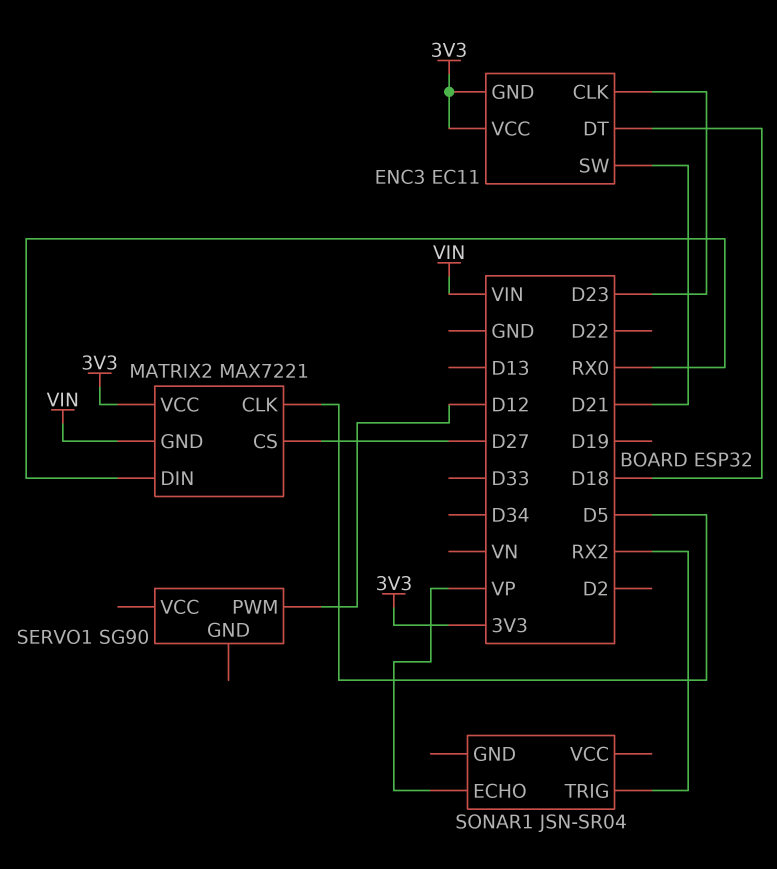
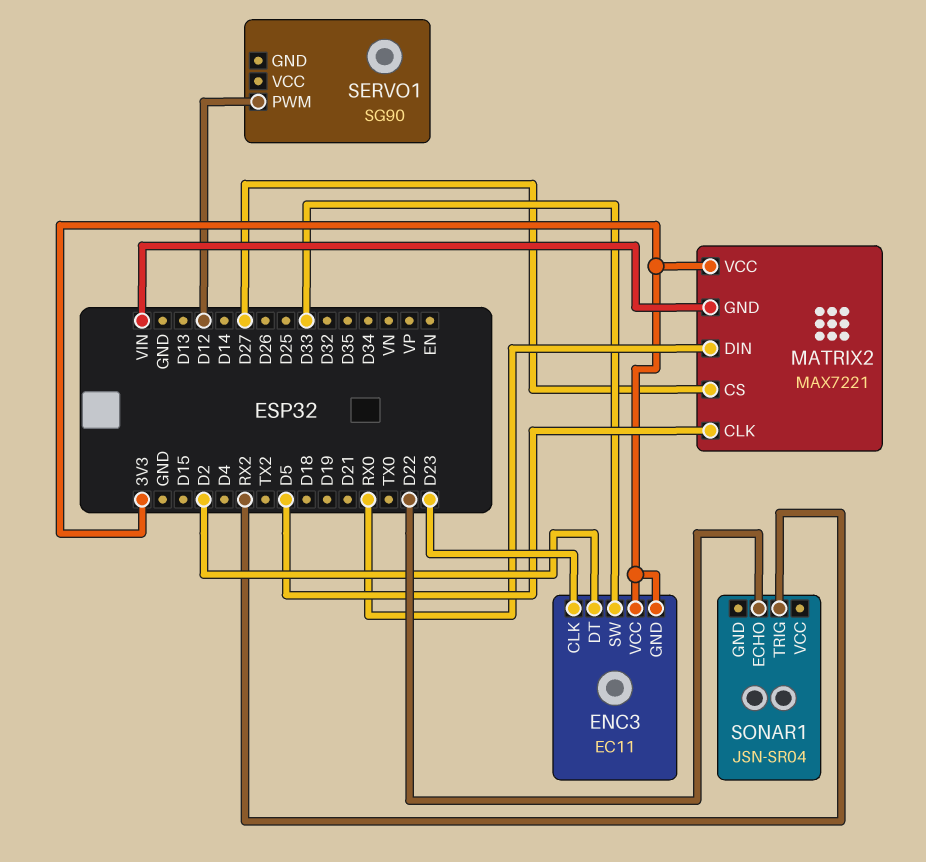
ENC3 pin DT: D18 -> D2
ENC3 pin SW: D21 -> D33
SONAR1 pin ECHO: VP -> D22

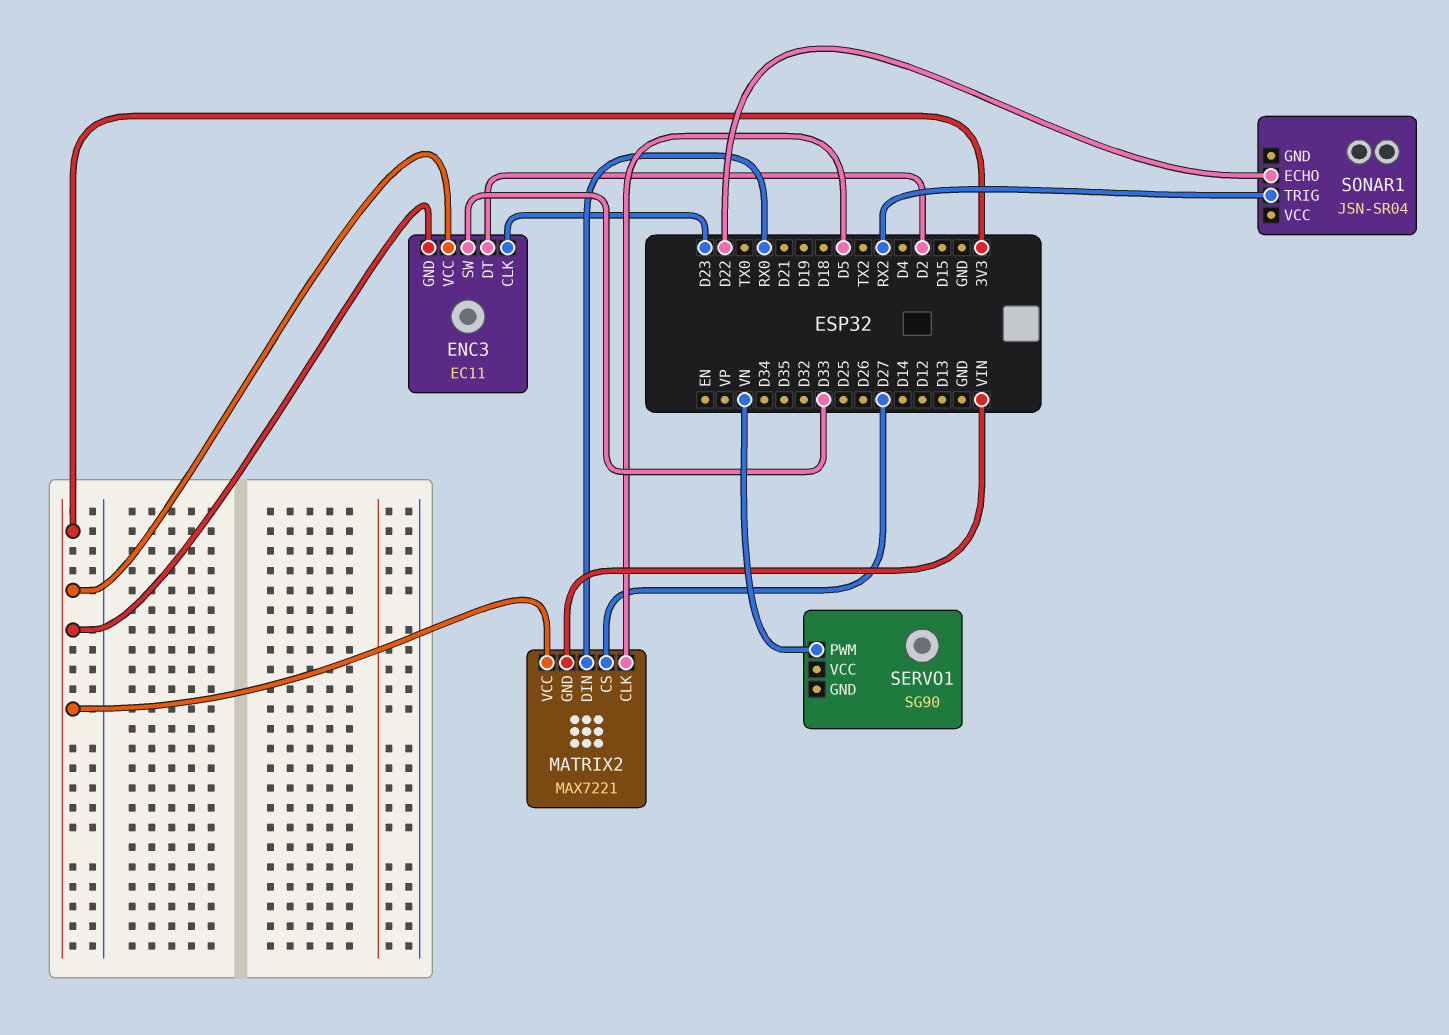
SERVO1 pin PWM: D12 -> VN

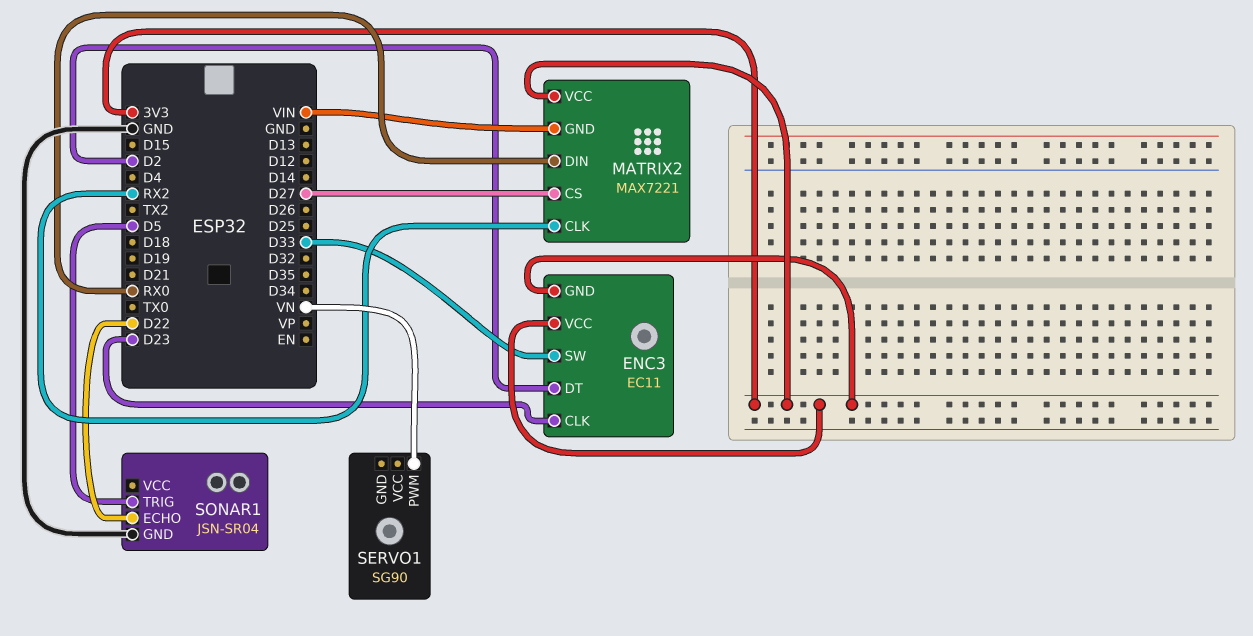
MATRIX2 pin CLK: D5 -> RX2
SONAR1 pin GND: none -> GND
SONAR1 pin TRIG: RX2 -> D5

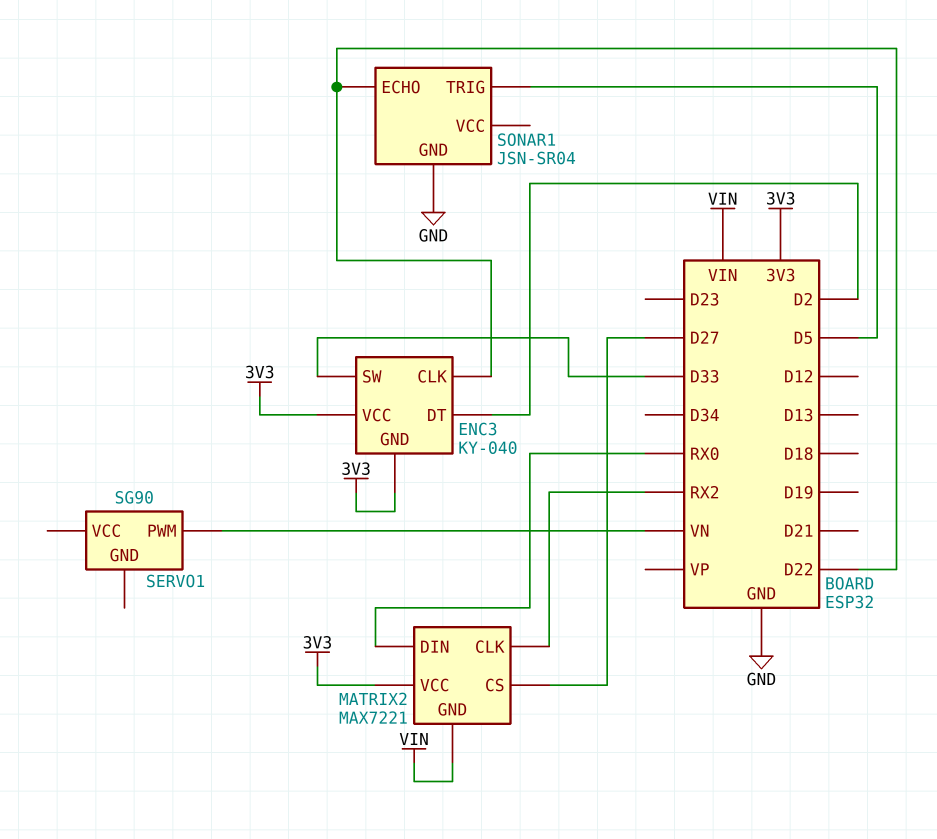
ENC3: EC11 -> KY-040
ENC3 pin CLK: D23 -> D22

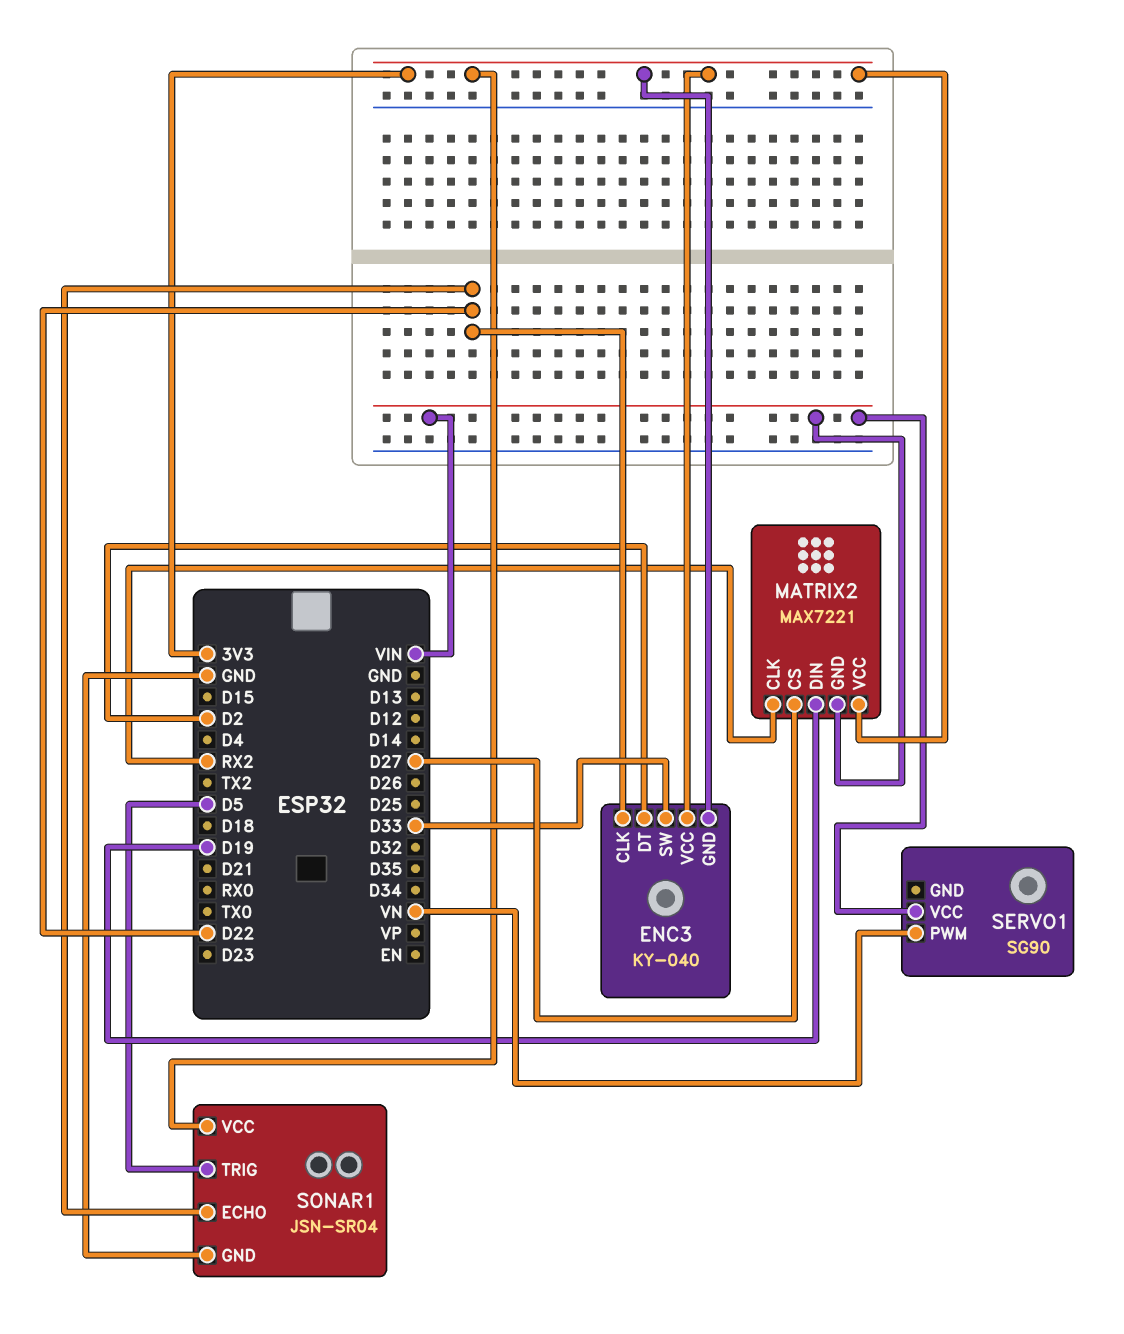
MATRIX2 pin DIN: RX0 -> D19
SERVO1 pin VCC: none -> VIN
SONAR1 pin VCC: none -> 3V3

